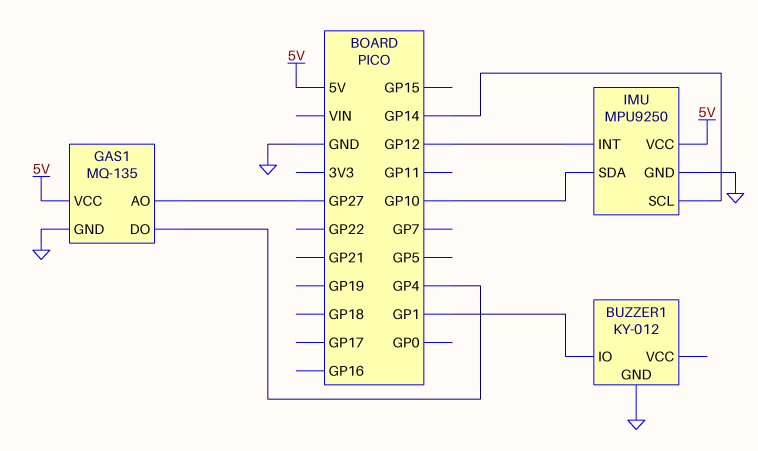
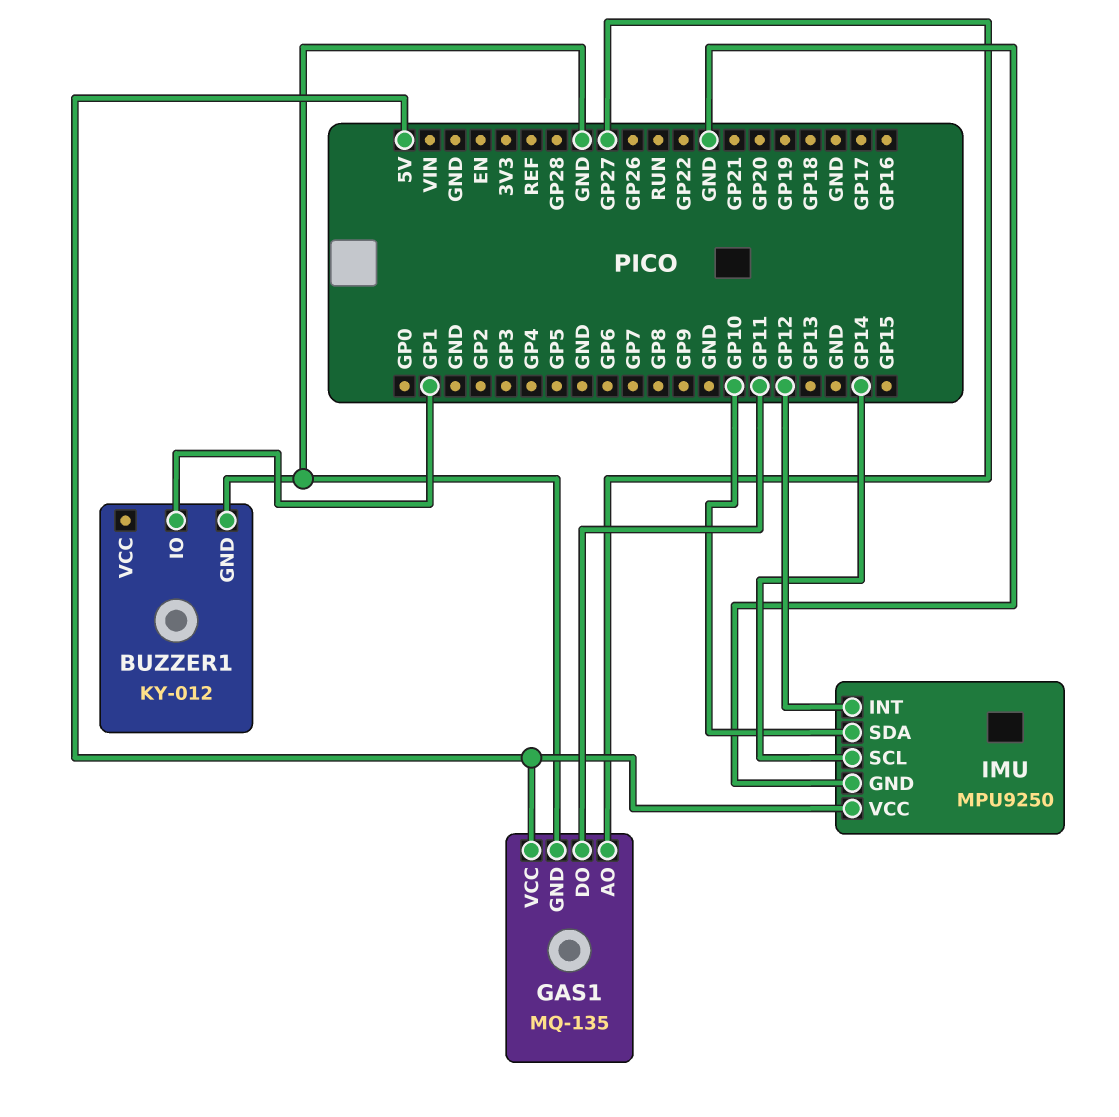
GAS1 pin DO: GP4 -> GP11

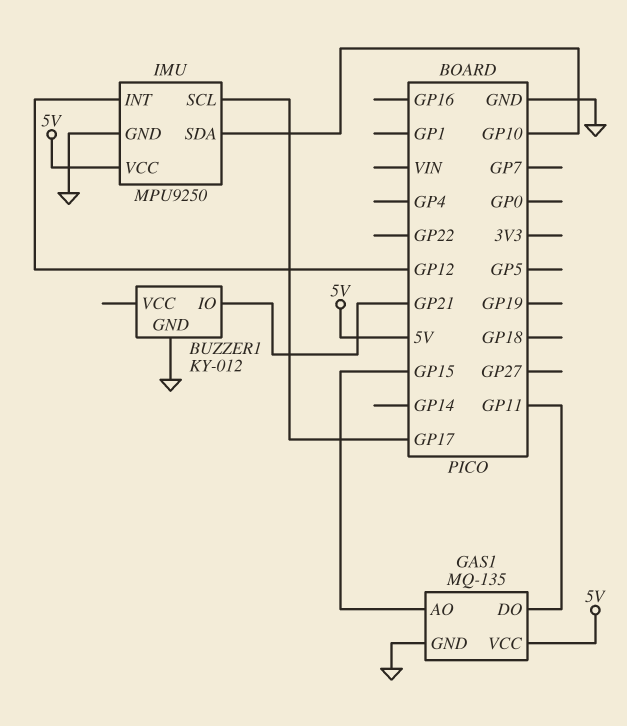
BUZZER1 pin IO: GP1 -> GP21
GAS1 pin AO: GP27 -> GP15
IMU pin SCL: GP14 -> GP17

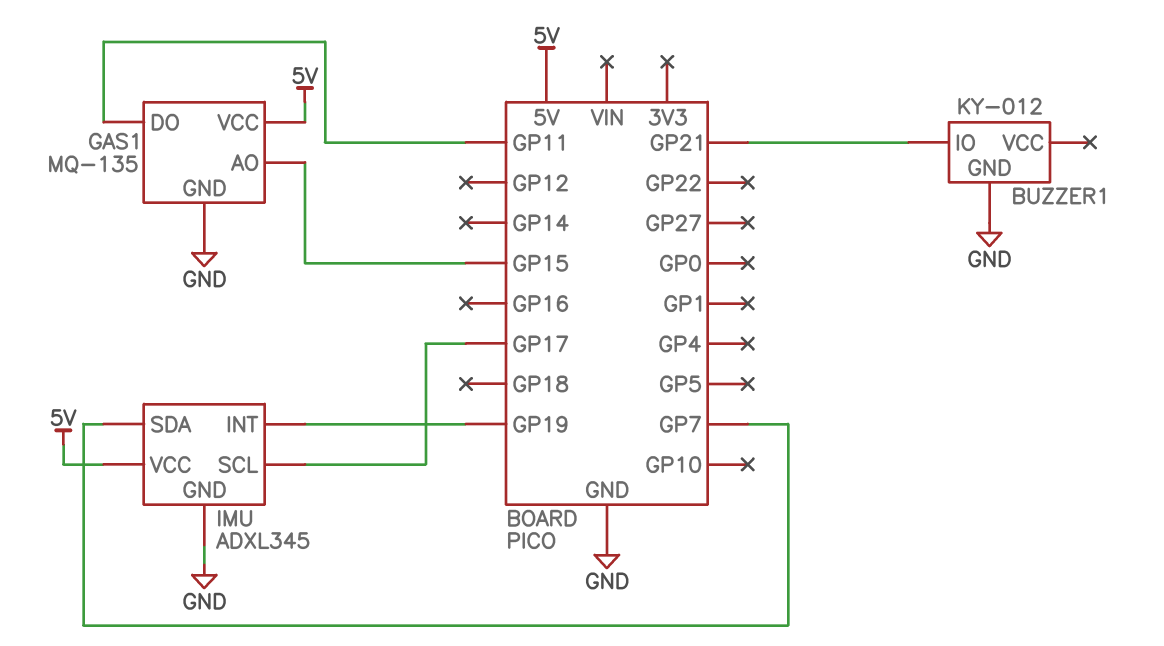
IMU: MPU9250 -> ADXL345
IMU pin INT: GP12 -> GP19
IMU pin SDA: GP10 -> GP7

